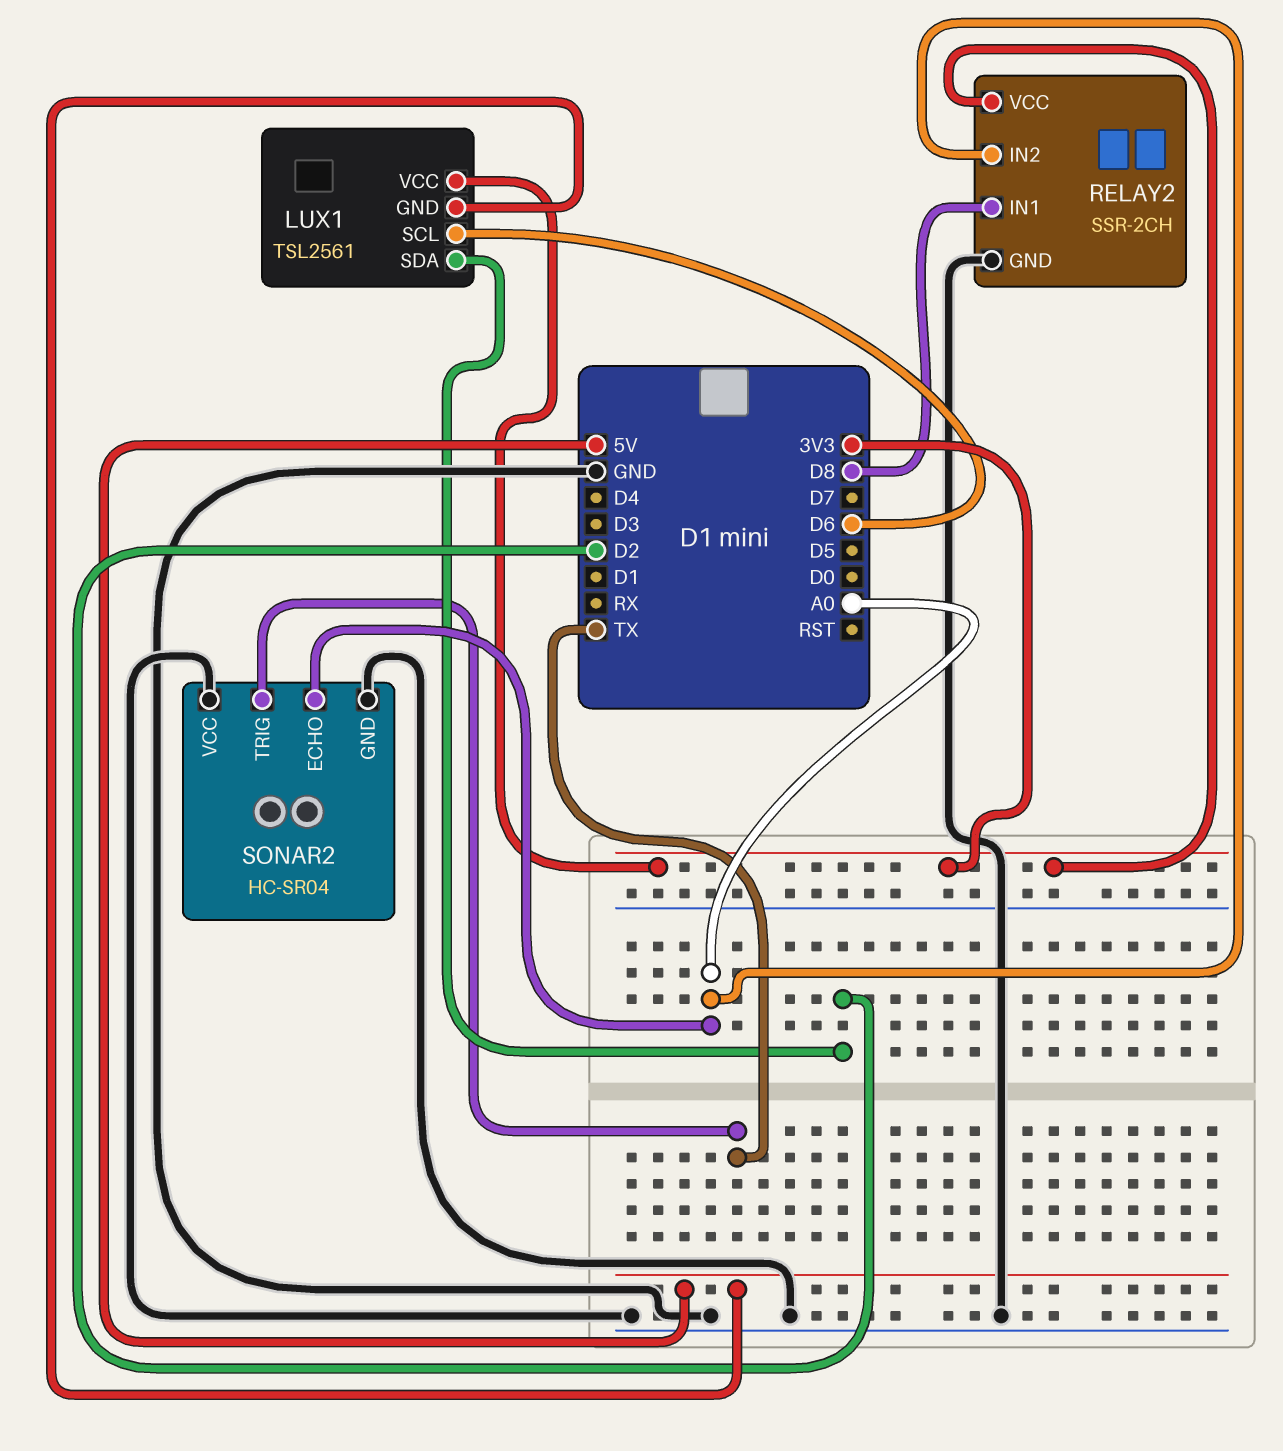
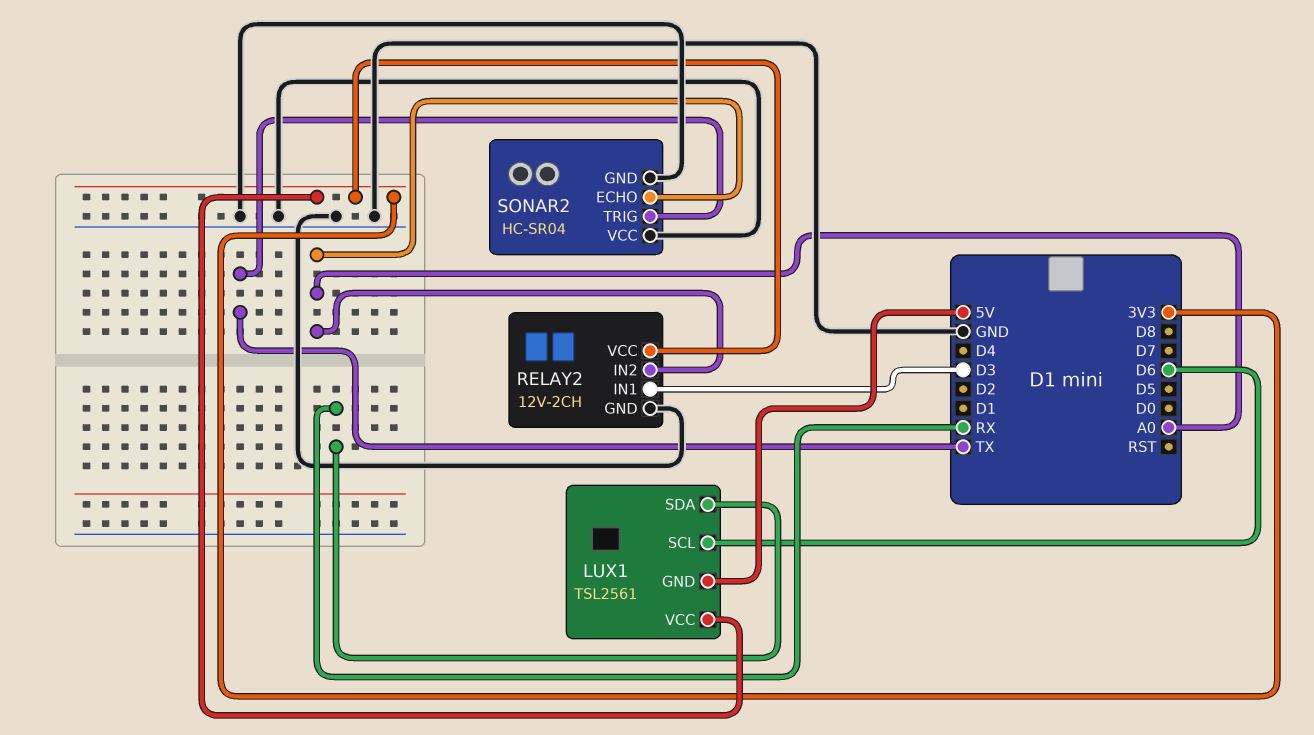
LUX1 pin SDA: D2 -> RX
RELAY2: SSR-2CH -> 12V-2CH
RELAY2 pin IN1: D8 -> D3

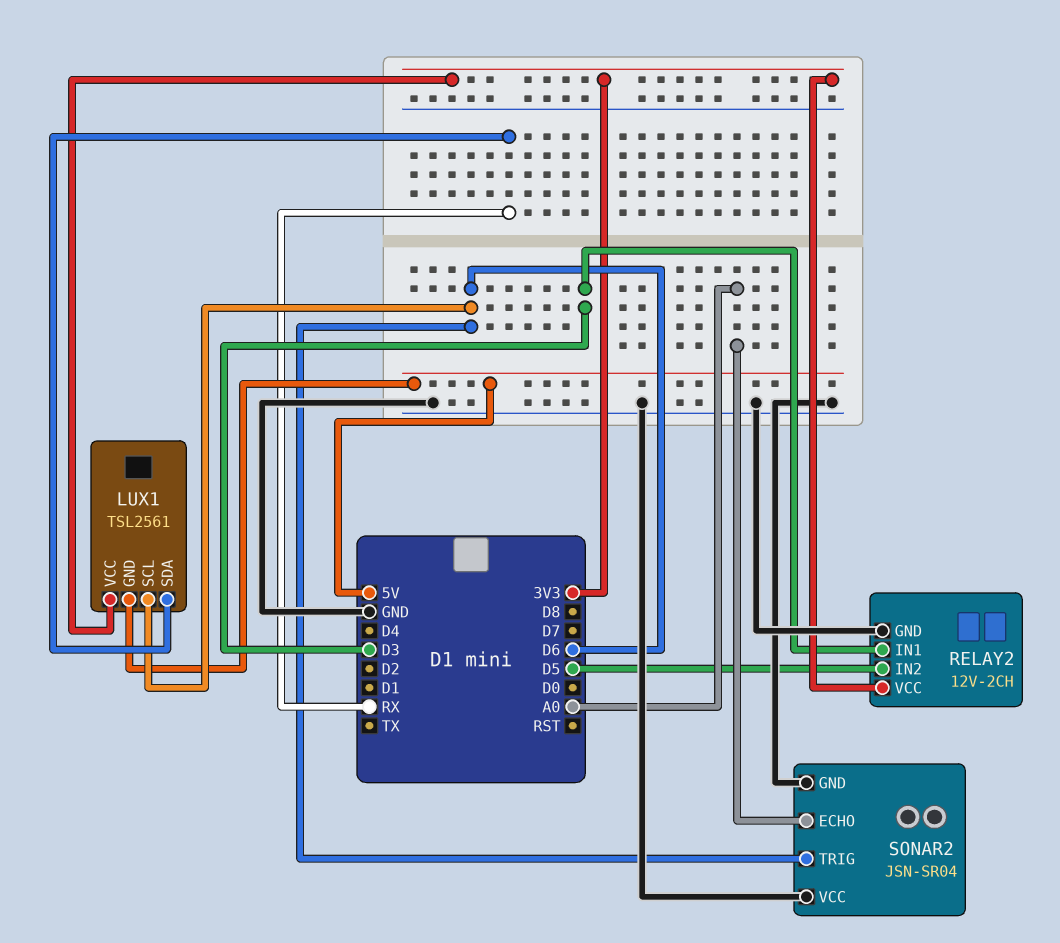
RELAY2 pin IN2: A0 -> D5
SONAR2: HC-SR04 -> JSN-SR04
SONAR2 pin TRIG: TX -> D6

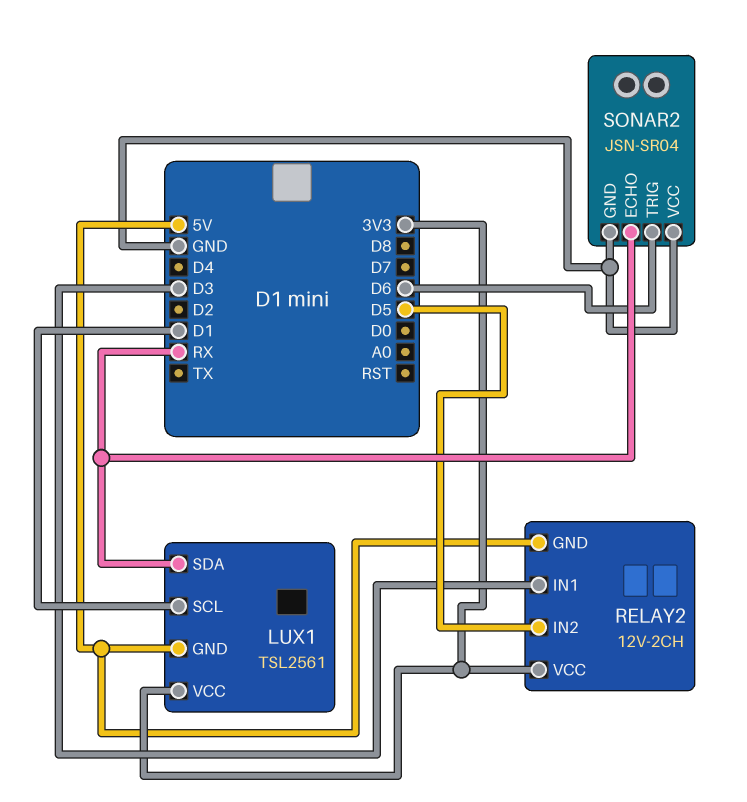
LUX1 pin SCL: D6 -> D1
RELAY2 pin GND: GND -> 5V
SONAR2 pin ECHO: A0 -> RX

